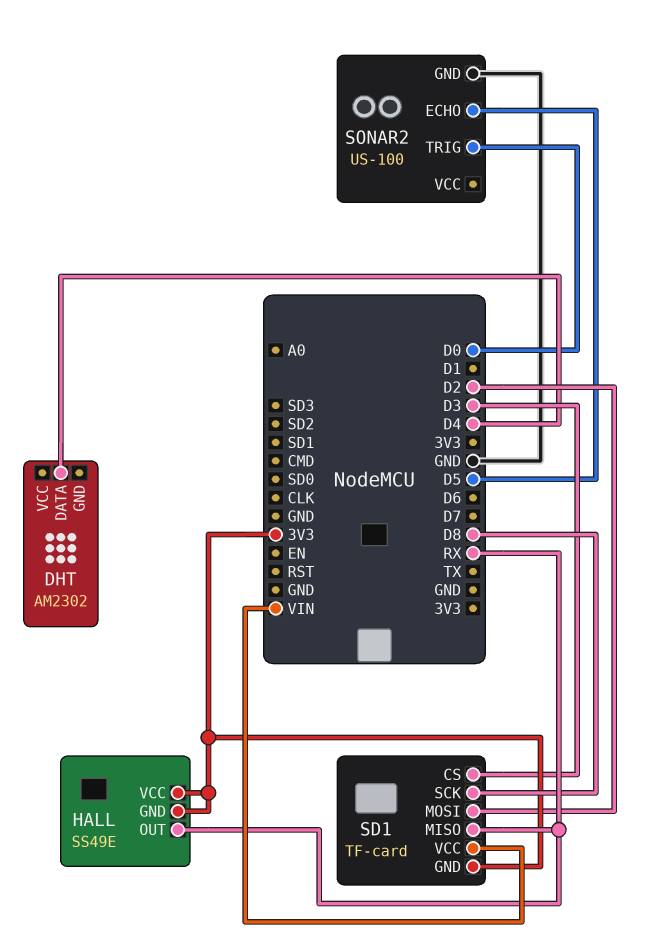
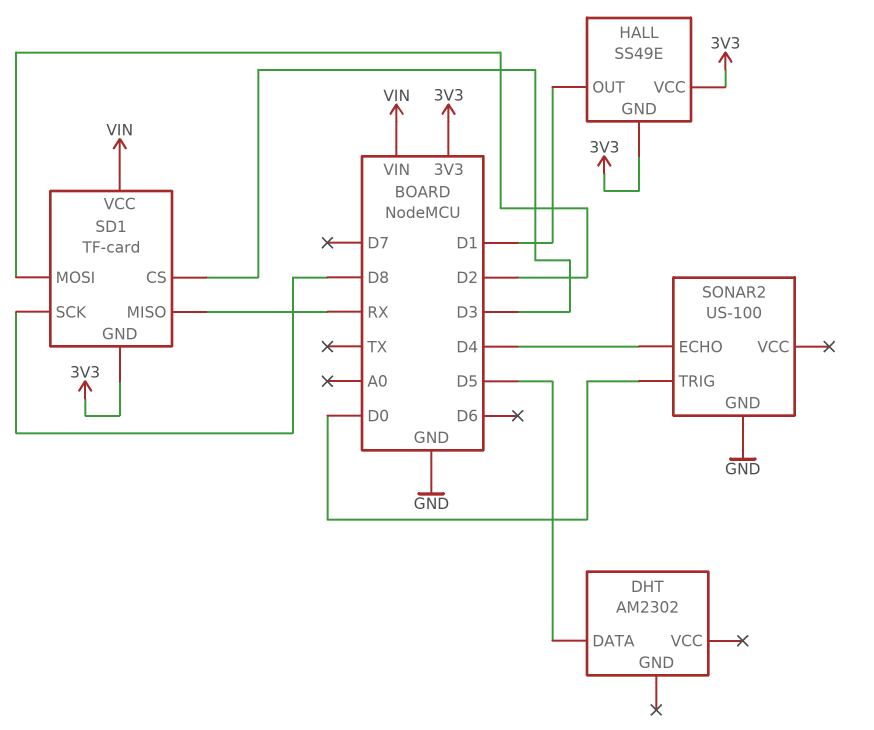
DHT pin DATA: D4 -> D5
HALL pin OUT: RX -> D1
SONAR2 pin ECHO: D5 -> D4

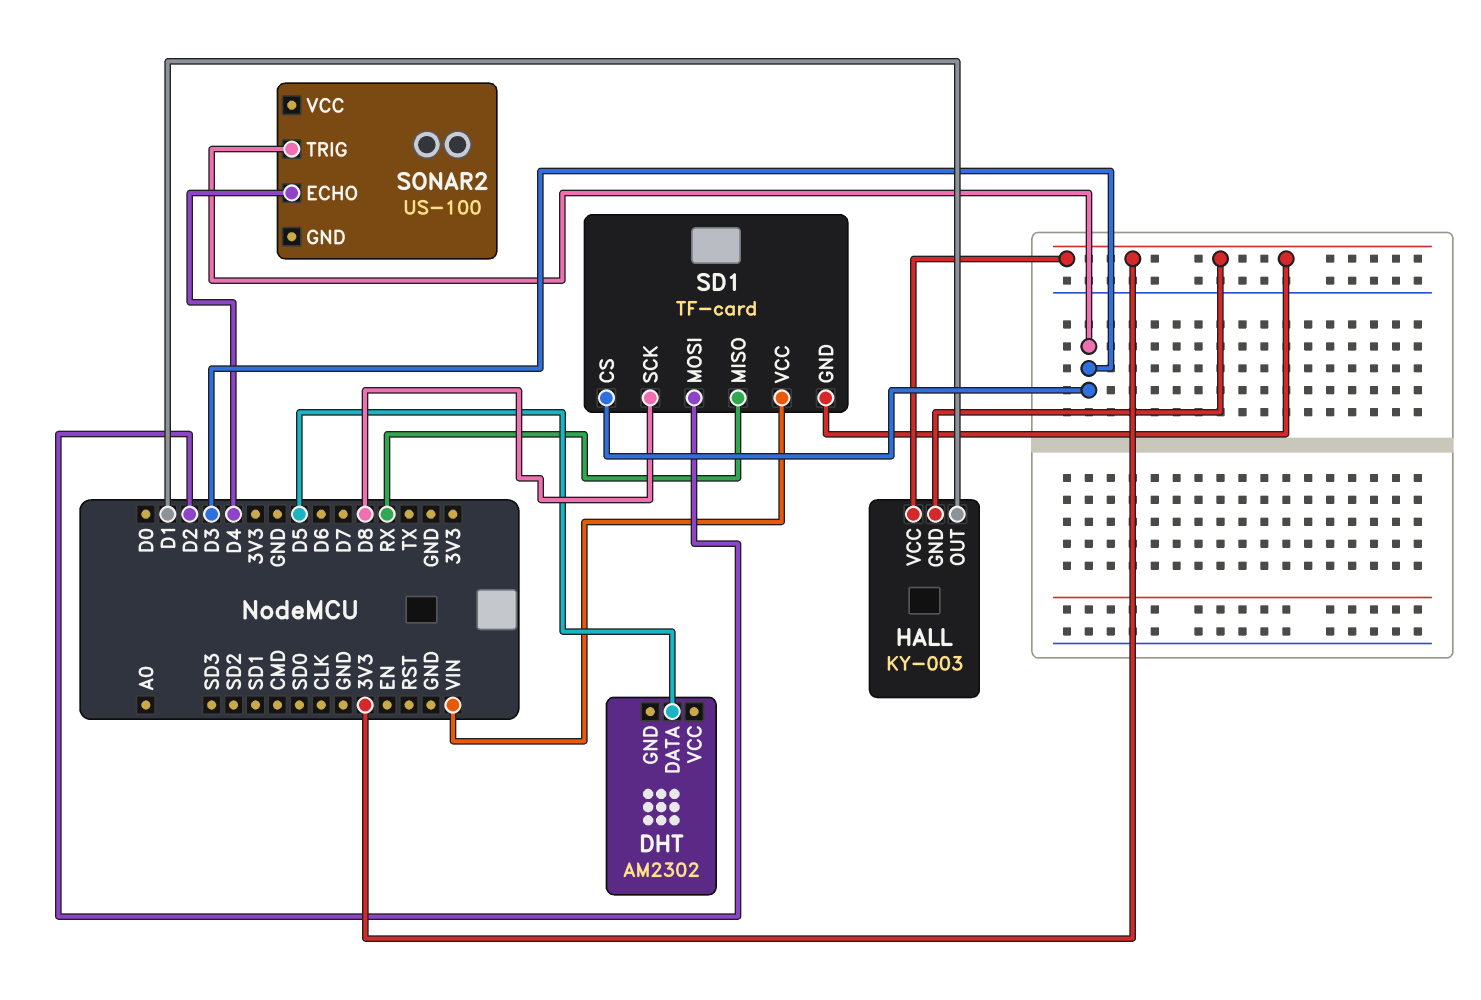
HALL: SS49E -> KY-003
SONAR2 pin GND: GND -> none
SONAR2 pin TRIG: D0 -> D3

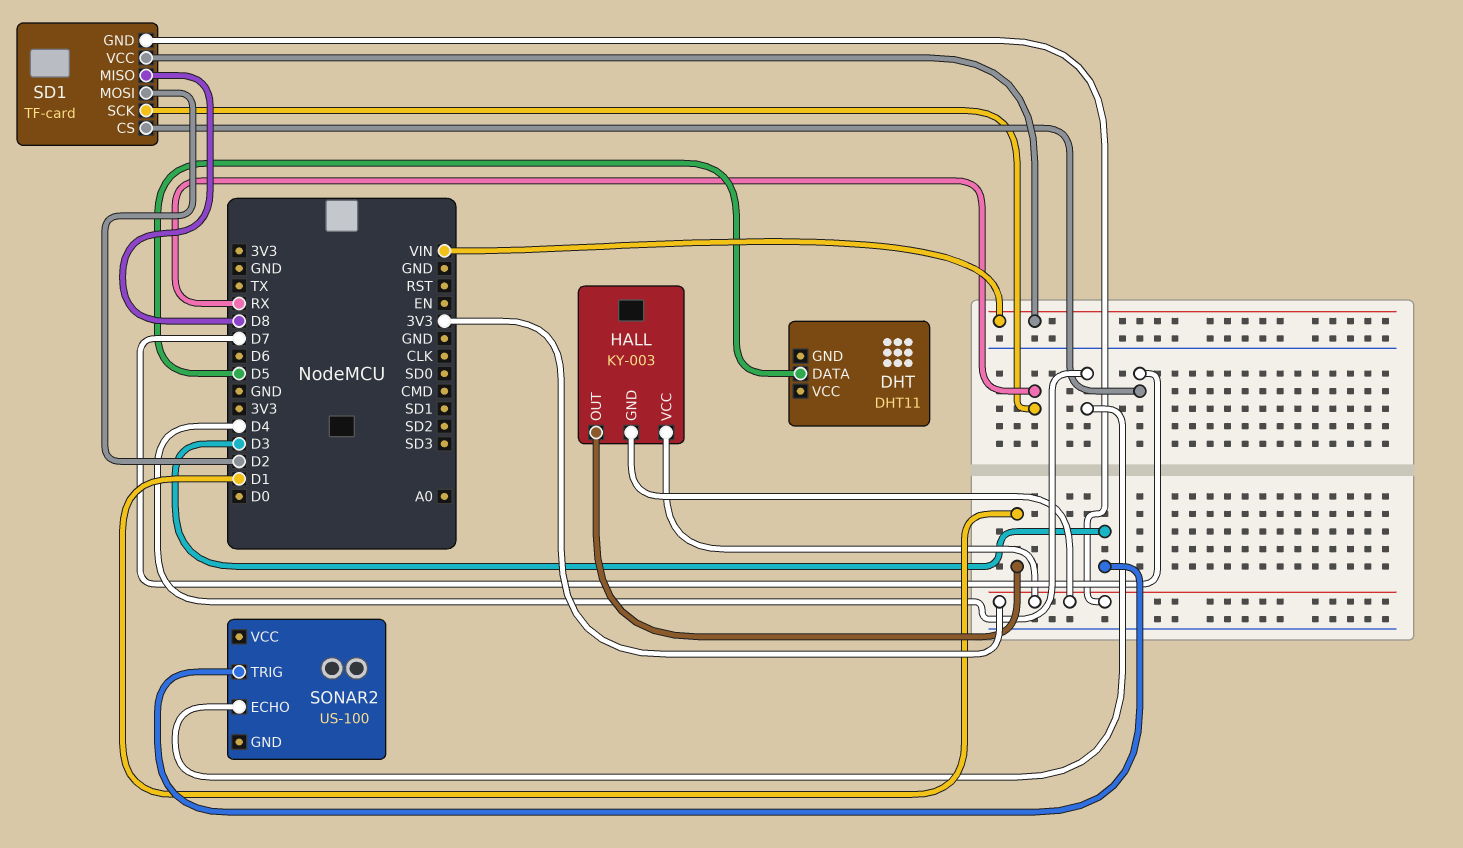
DHT: AM2302 -> DHT11
SD1 pin CS: D3 -> D7
SD1 pin MISO: RX -> D8
SD1 pin SCK: D8 -> RX

